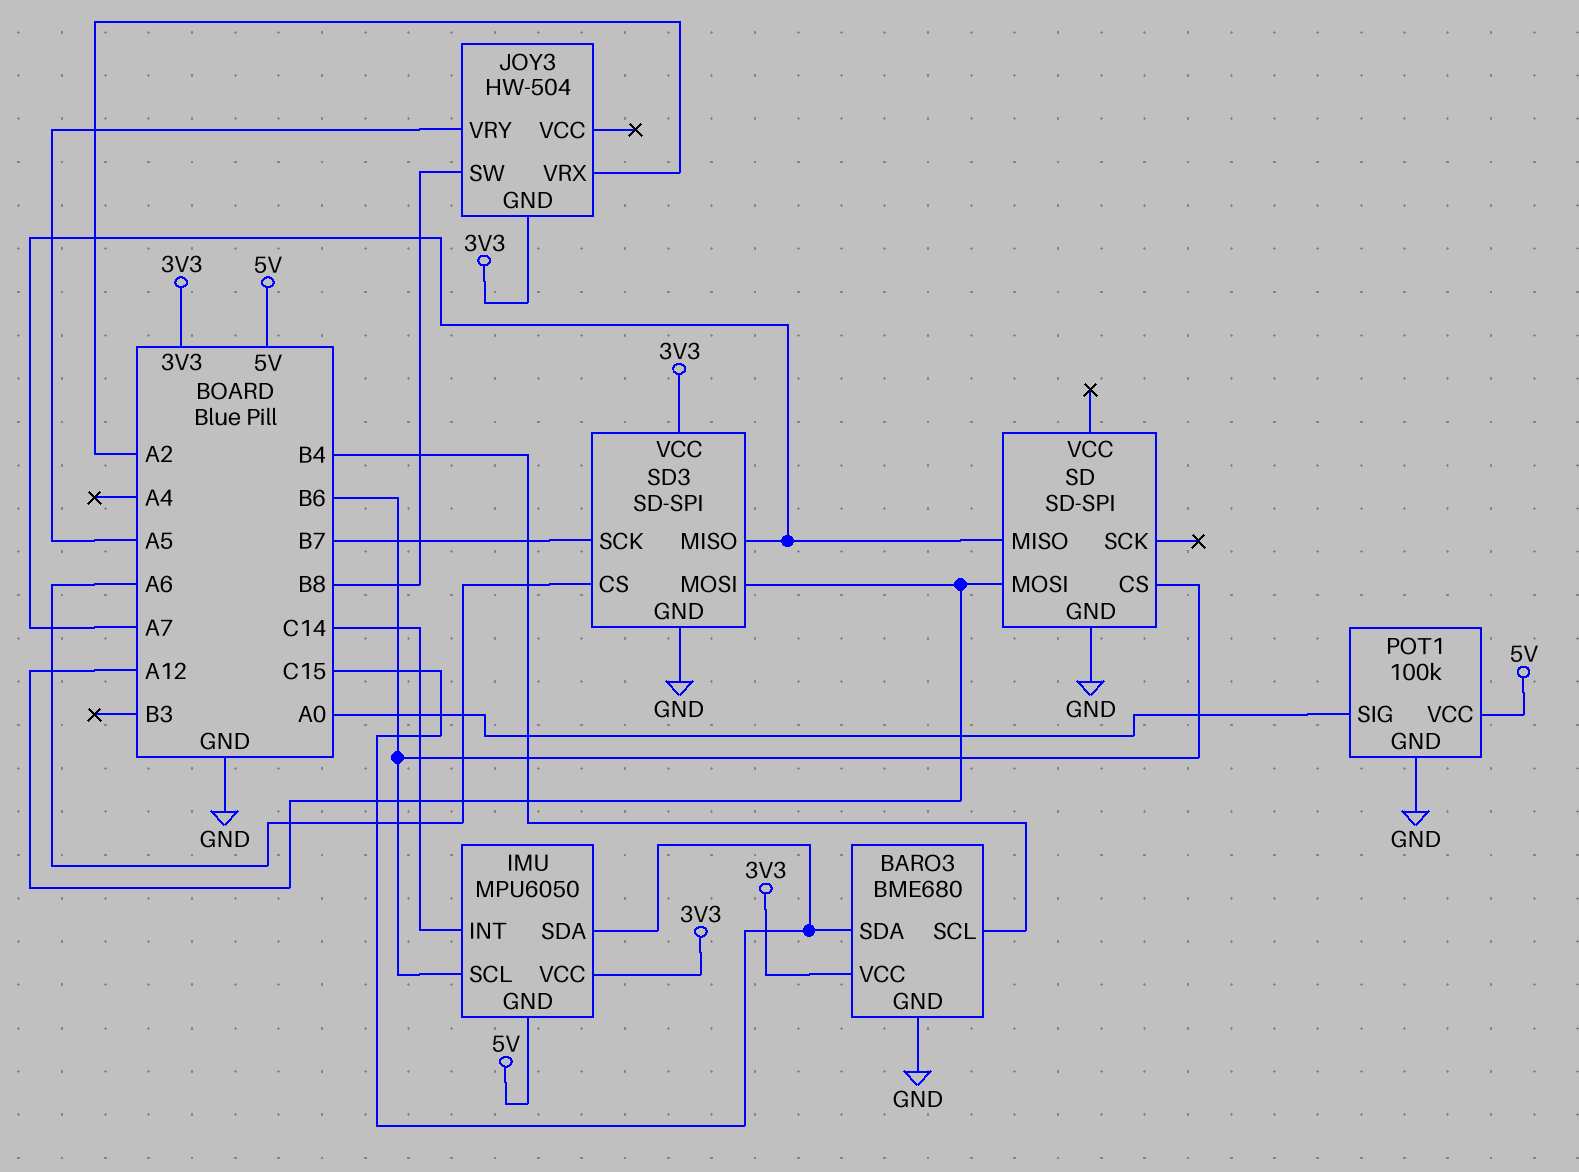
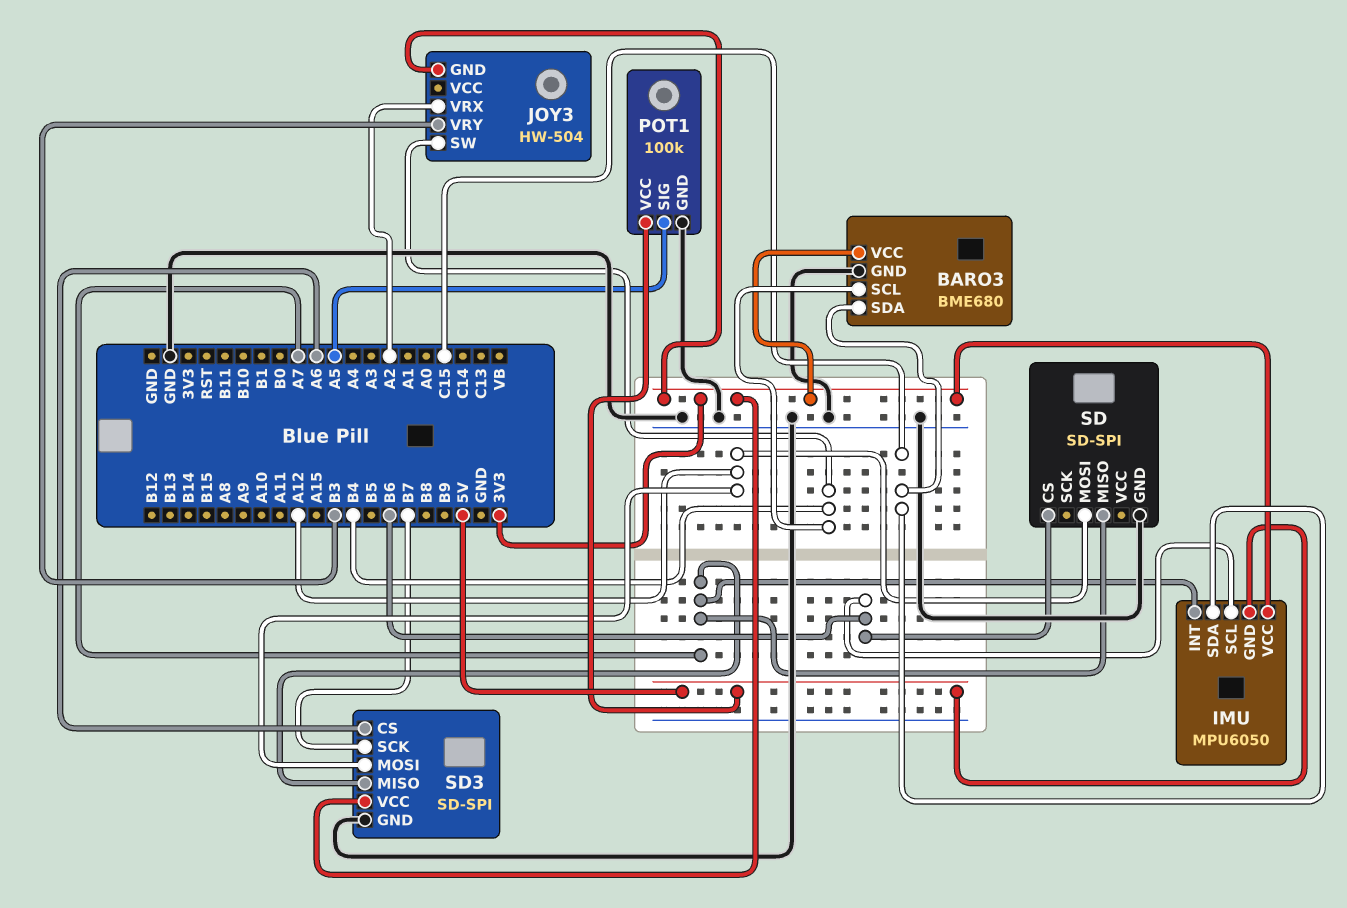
IMU pin INT: C14 -> A7
JOY3 pin SW: B8 -> B4
JOY3 pin VRY: A5 -> B3
POT1 pin SIG: A0 -> A5

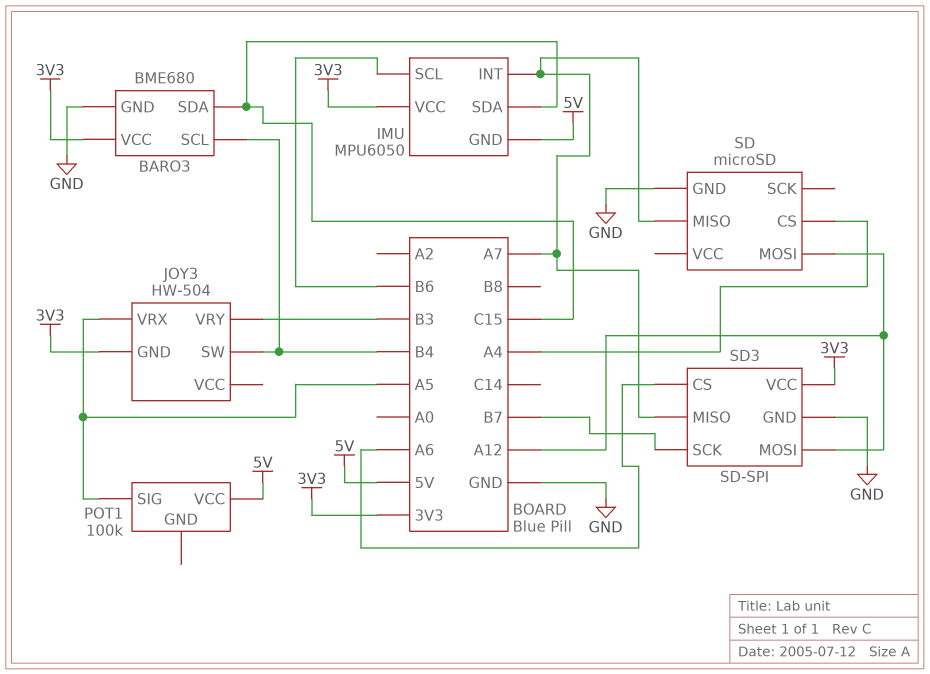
JOY3 pin VRX: A2 -> A5
POT1 pin GND: GND -> none
SD: SD-SPI -> microSD
SD pin CS: B6 -> A4

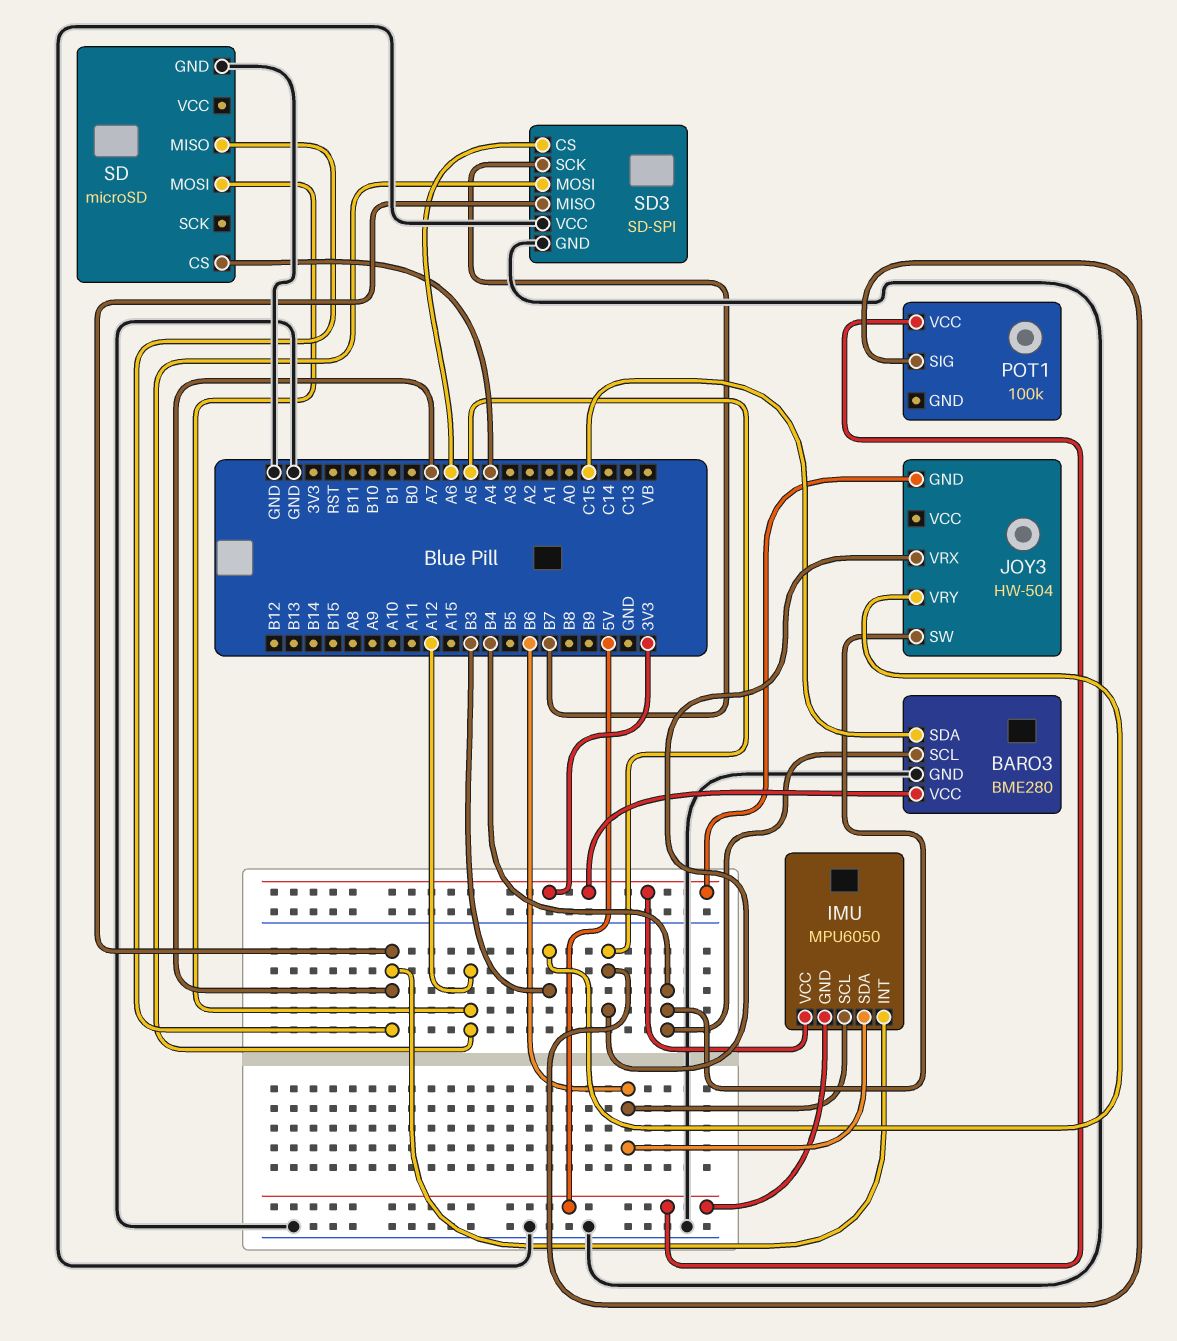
BARO3: BME680 -> BME280
IMU pin SDA: C15 -> B6
SD3 pin VCC: 3V3 -> GND

